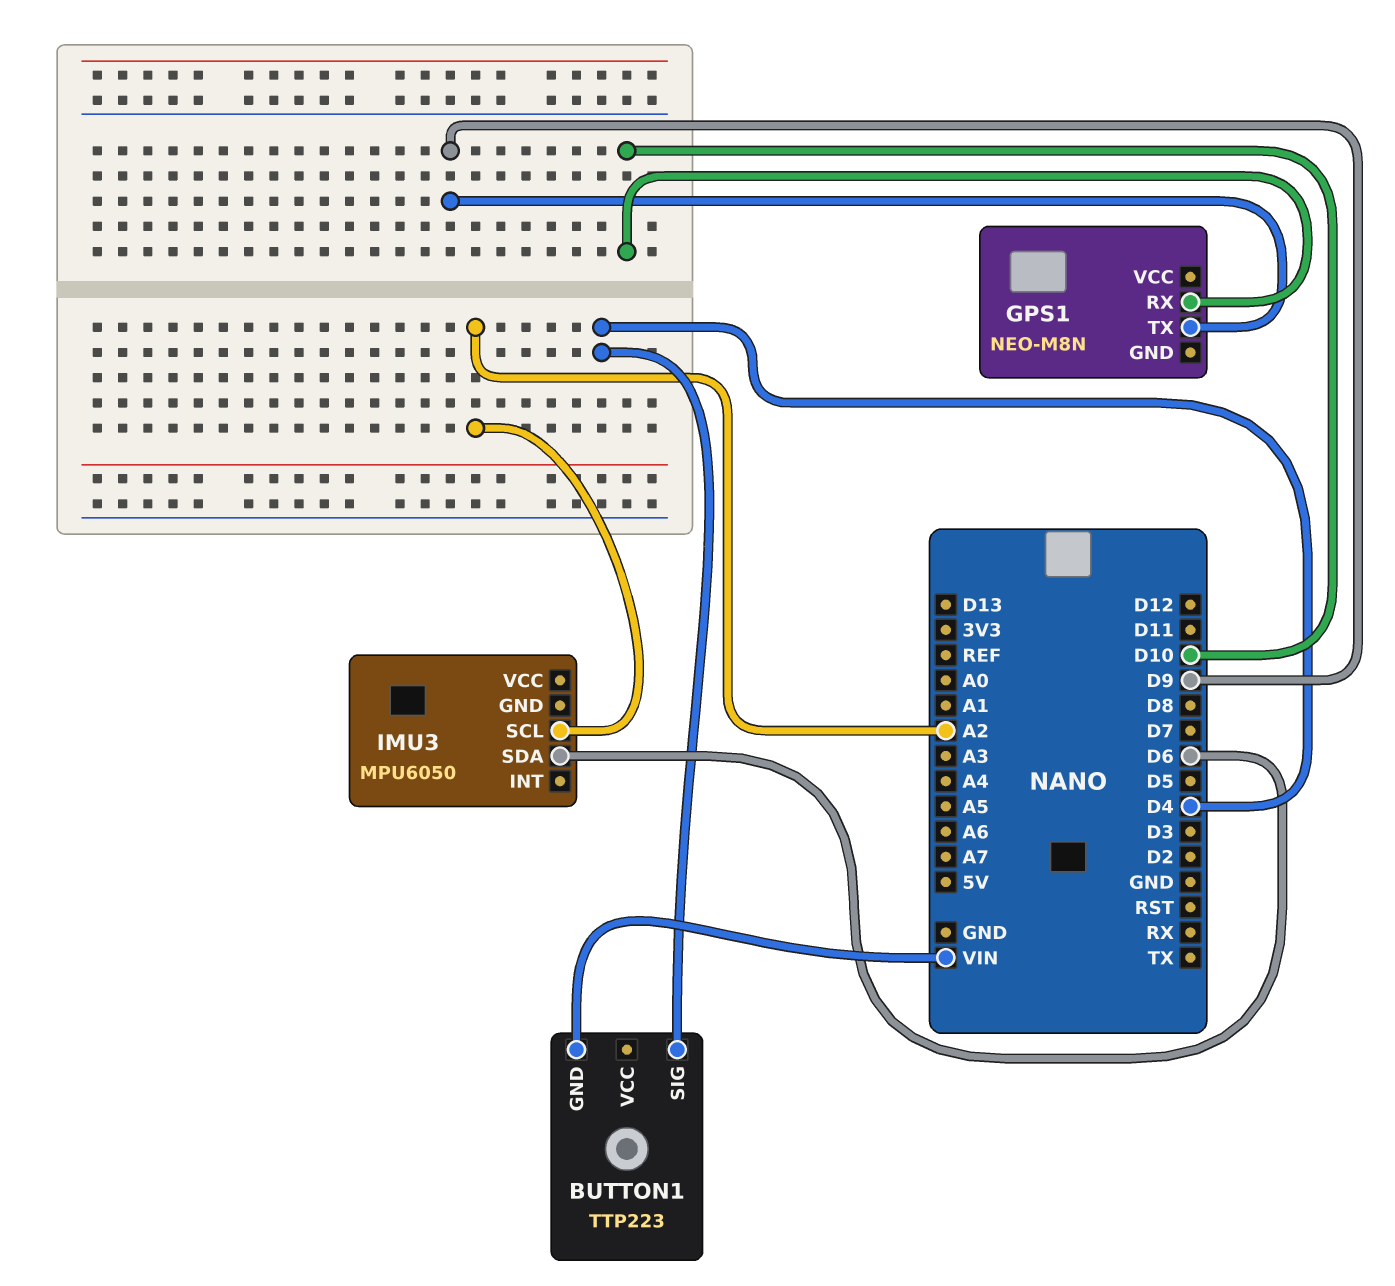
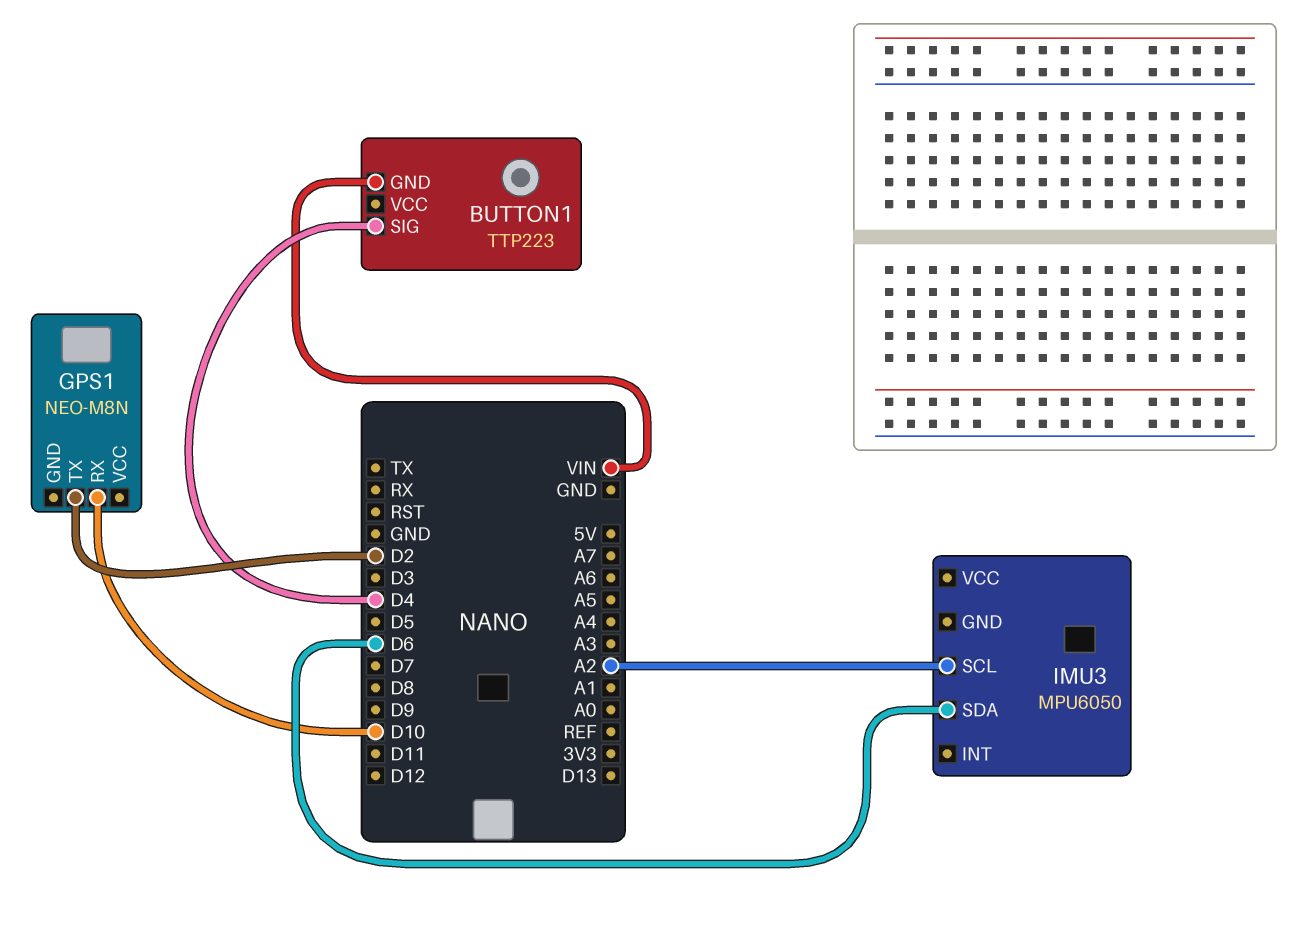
GPS1 pin TX: D9 -> D2

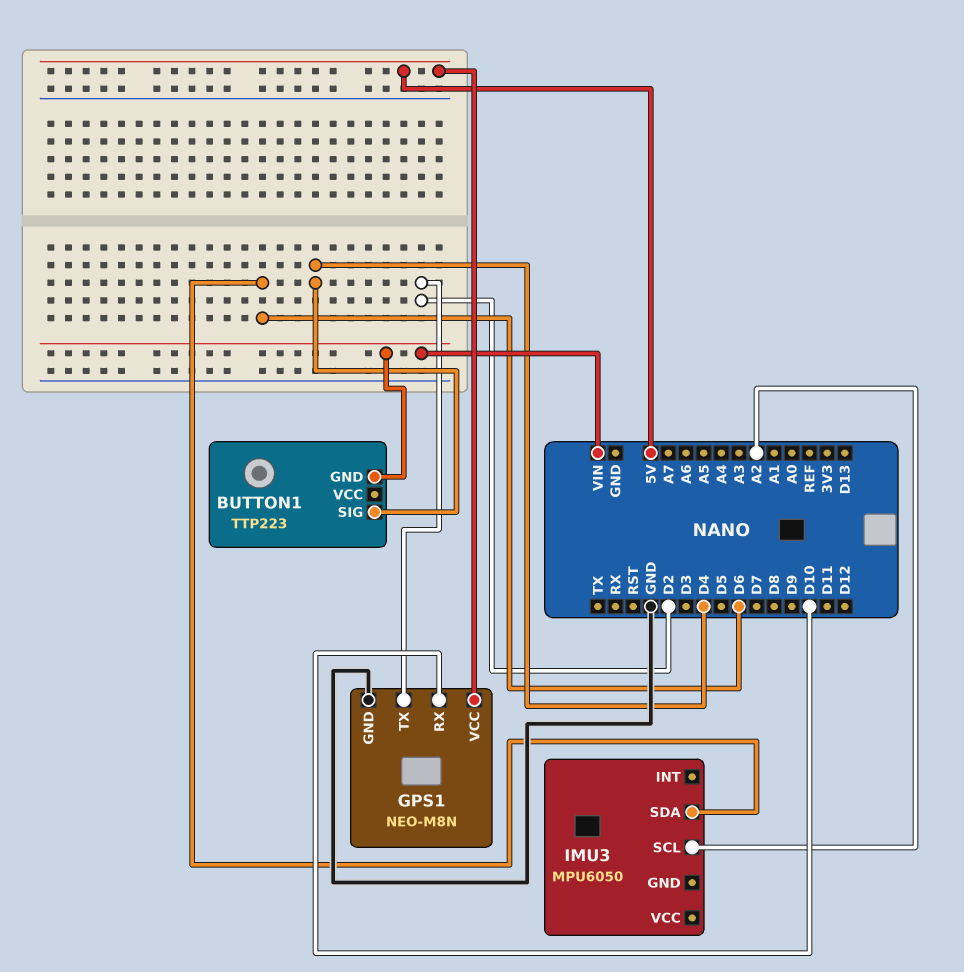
GPS1 pin GND: none -> GND
GPS1 pin VCC: none -> 5V

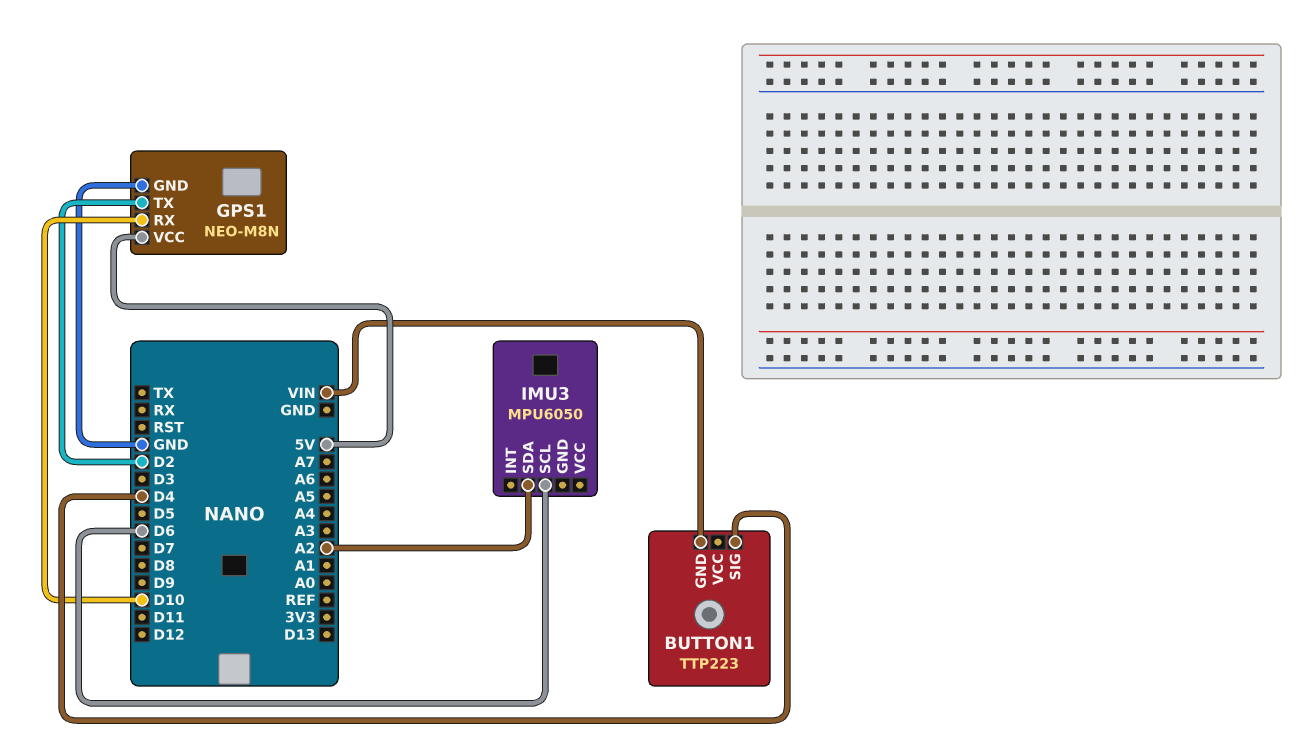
IMU3 pin SCL: A2 -> D6
IMU3 pin SDA: D6 -> A2

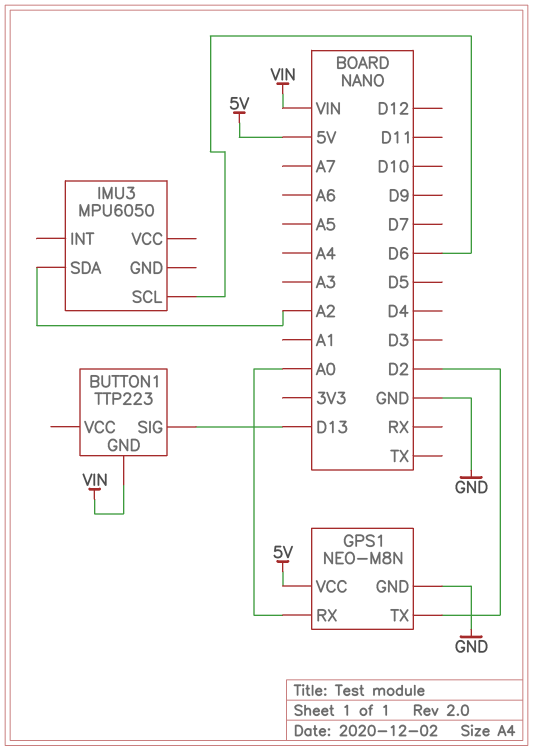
BUTTON1 pin SIG: D4 -> D13
GPS1 pin RX: D10 -> A0

